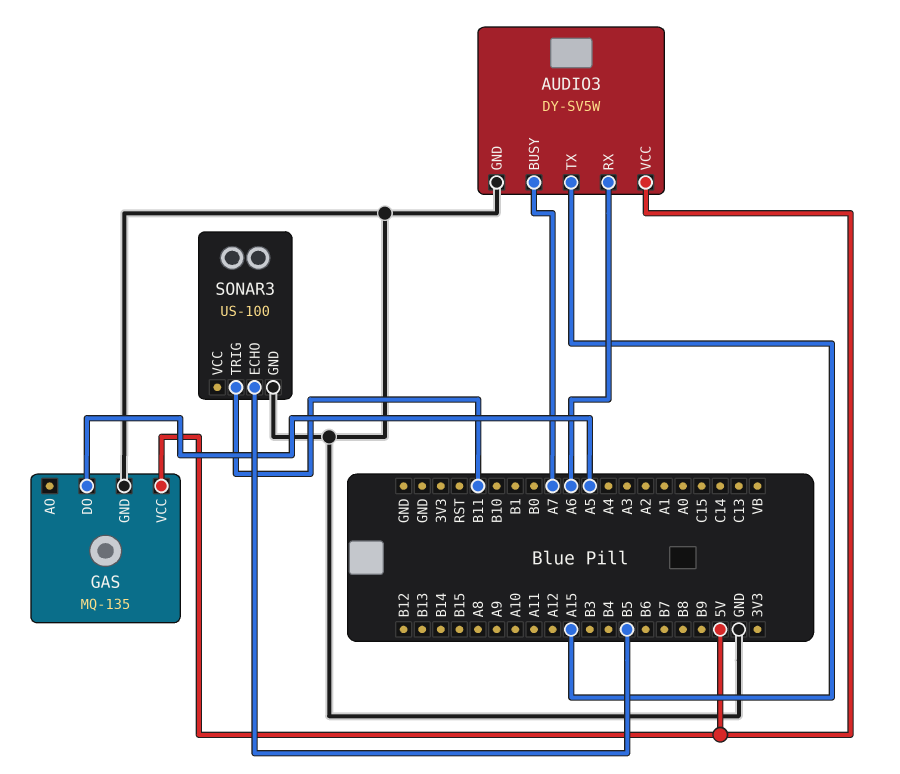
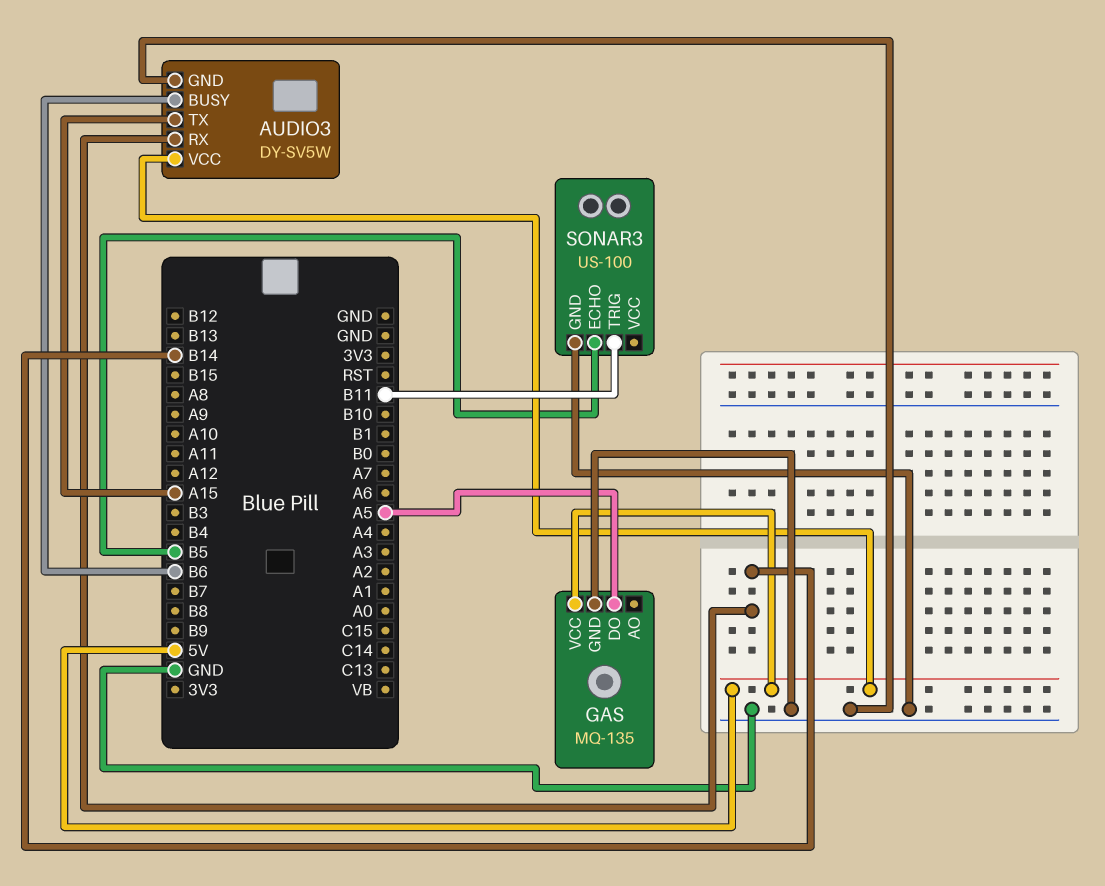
AUDIO3 pin BUSY: A7 -> B6
AUDIO3 pin RX: A6 -> B14

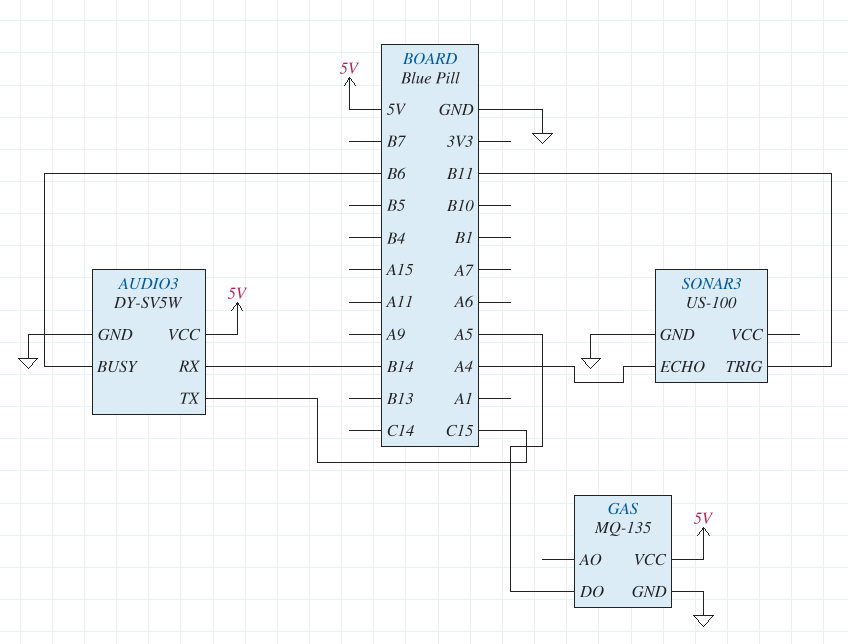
AUDIO3 pin TX: A15 -> C15
SONAR3 pin ECHO: B5 -> A4

